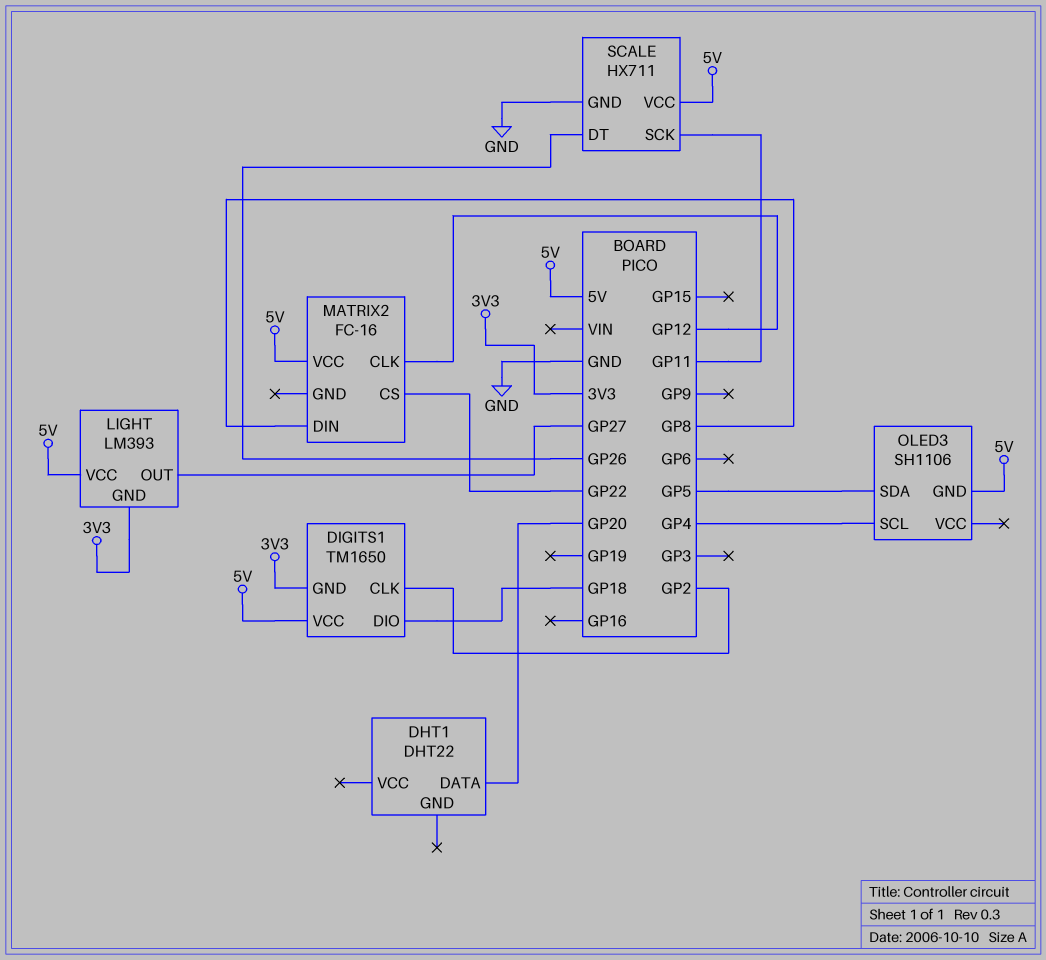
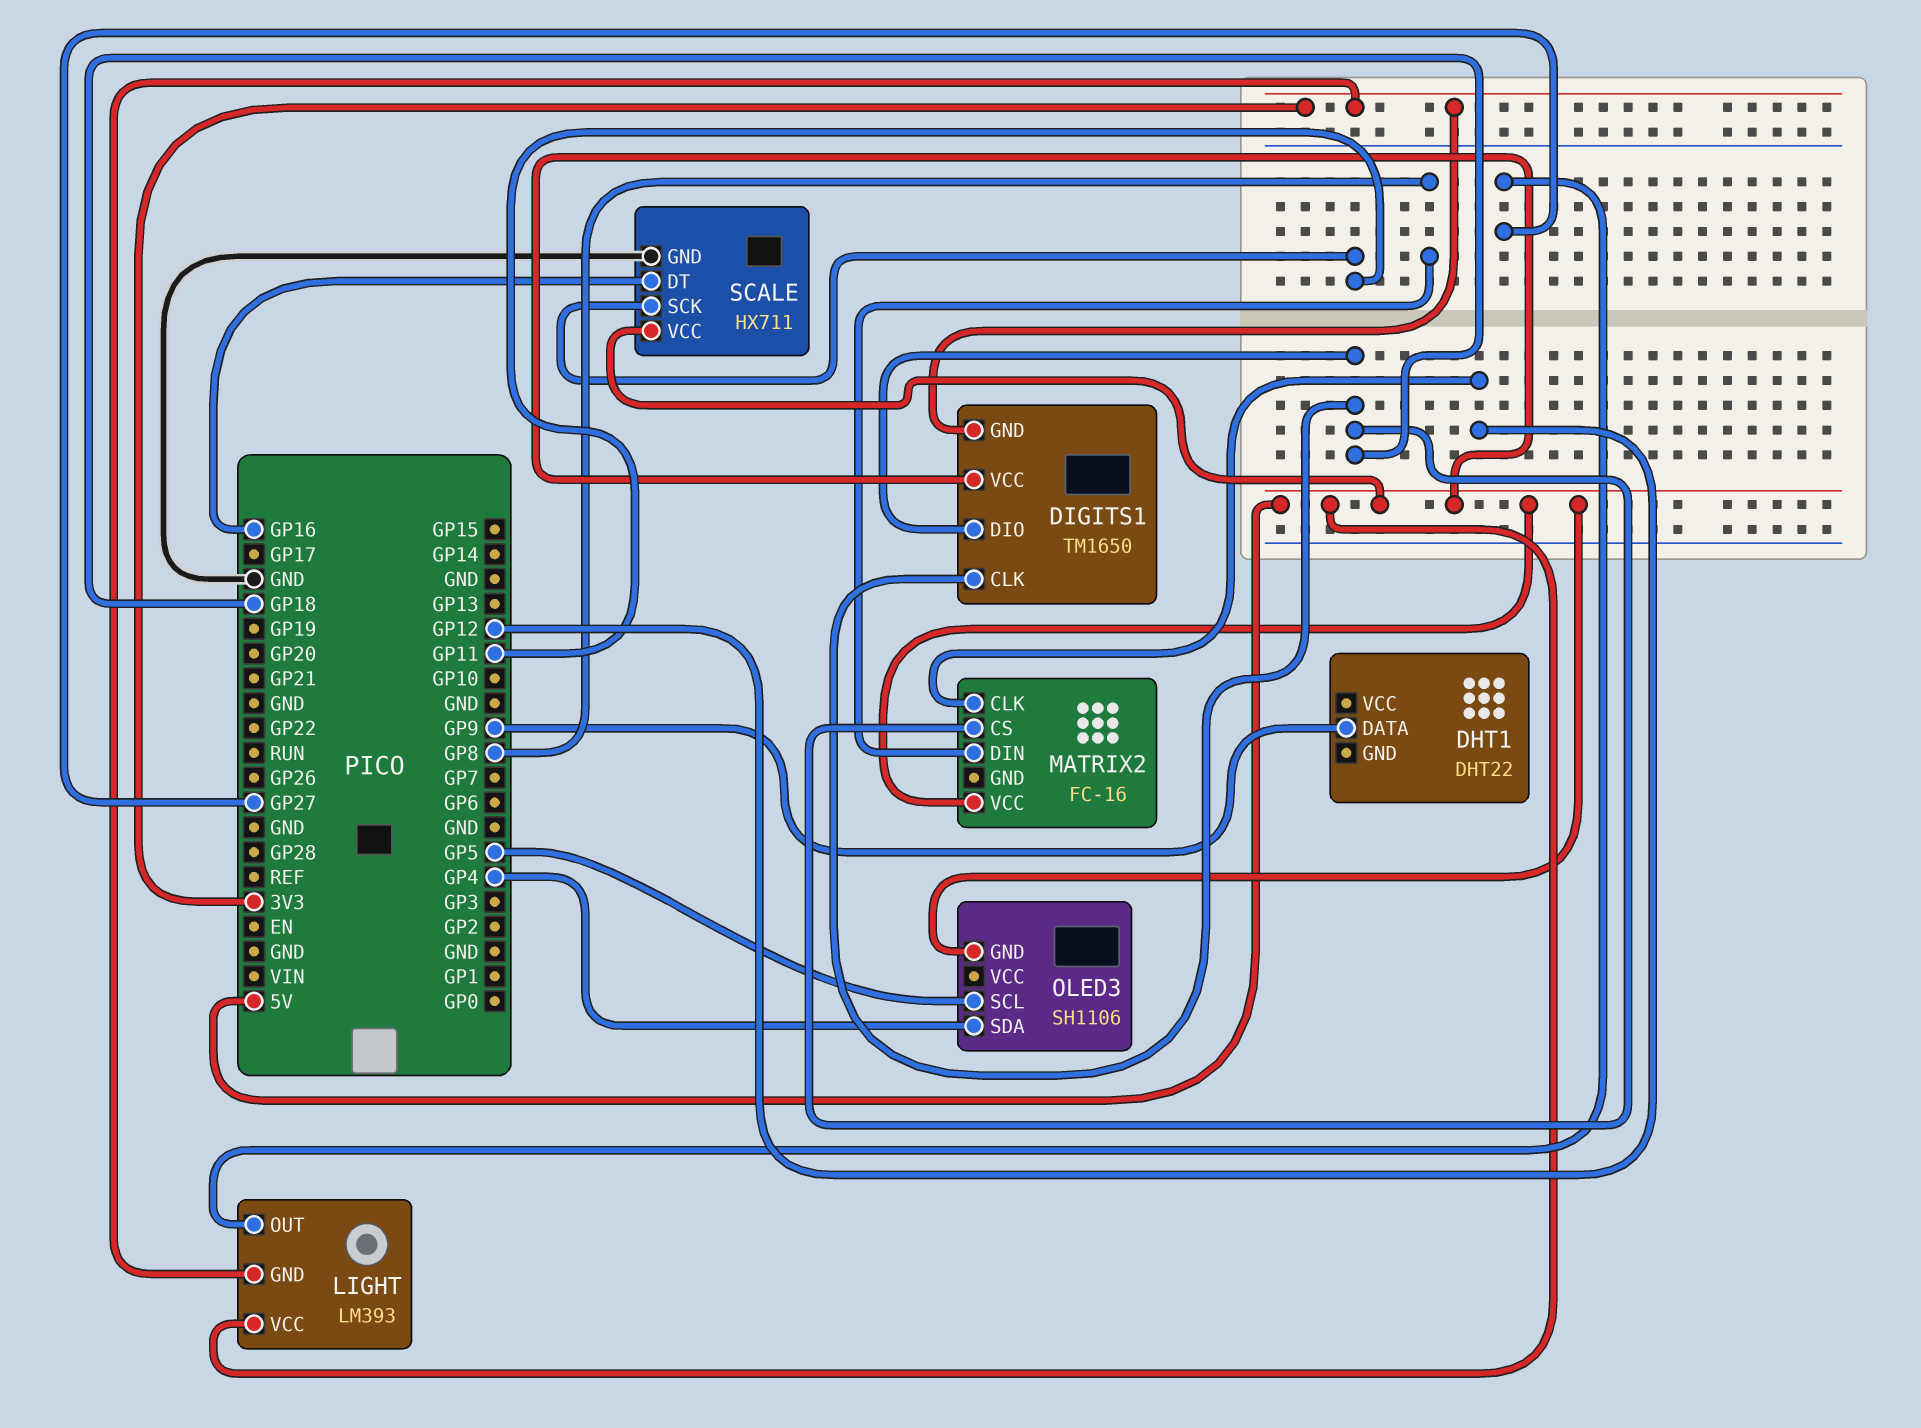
DHT1 pin DATA: GP20 -> GP9
DIGITS1 pin CLK: GP2 -> GP18
MATRIX2 pin CS: GP22 -> GP18
OLED3 pin SCL: GP4 -> GP5
OLED3 pin SDA: GP5 -> GP4
SCALE pin DT: GP26 -> GP16

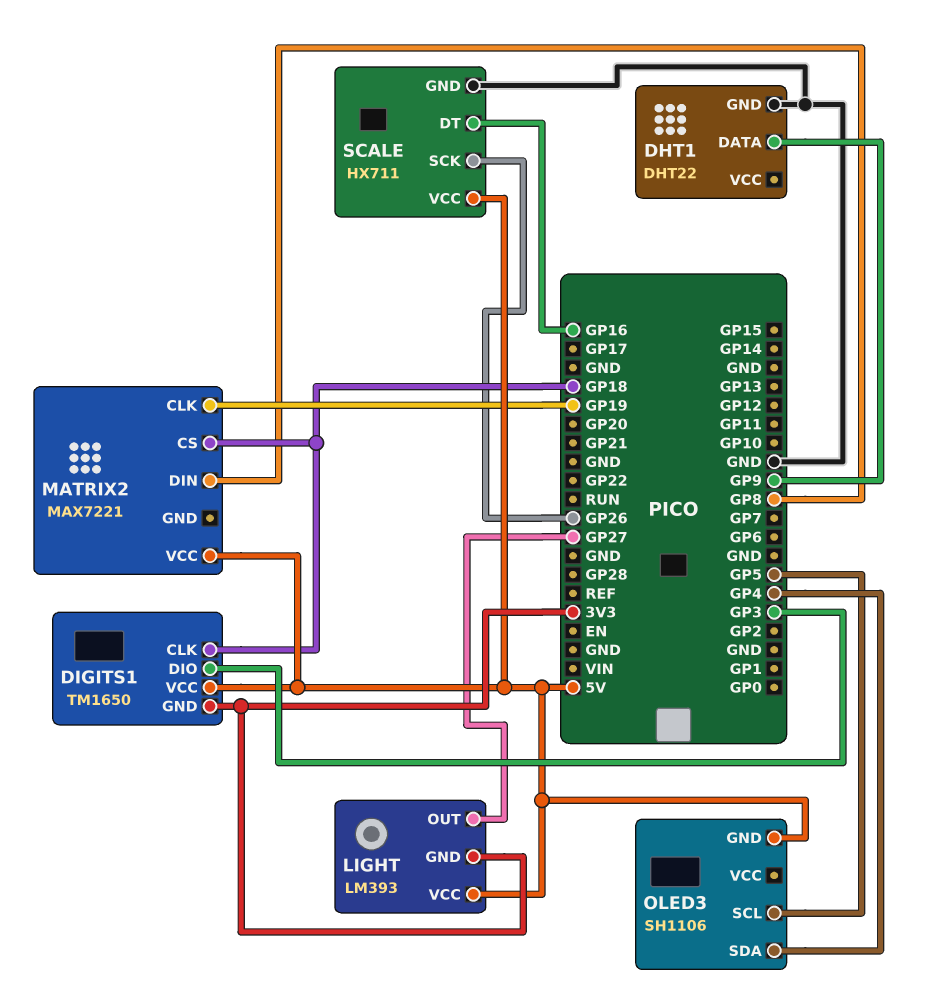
DHT1 pin GND: none -> GND
DIGITS1 pin DIO: GP18 -> GP3
MATRIX2: FC-16 -> MAX7221
MATRIX2 pin CLK: GP12 -> GP19
SCALE pin SCK: GP11 -> GP26

